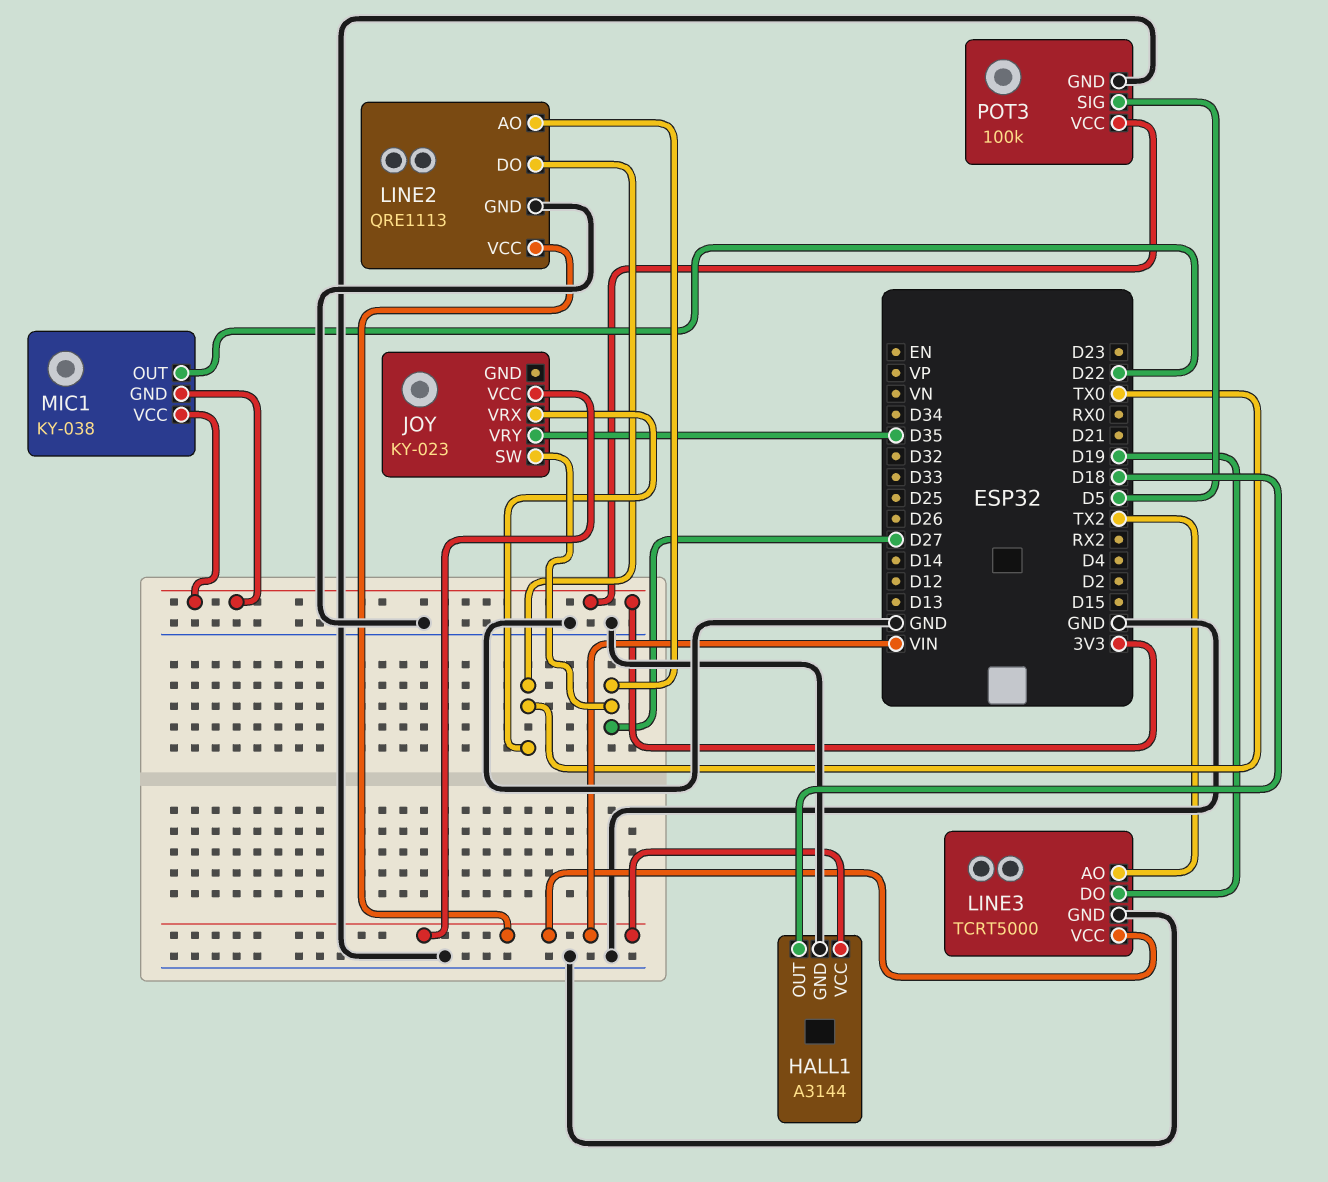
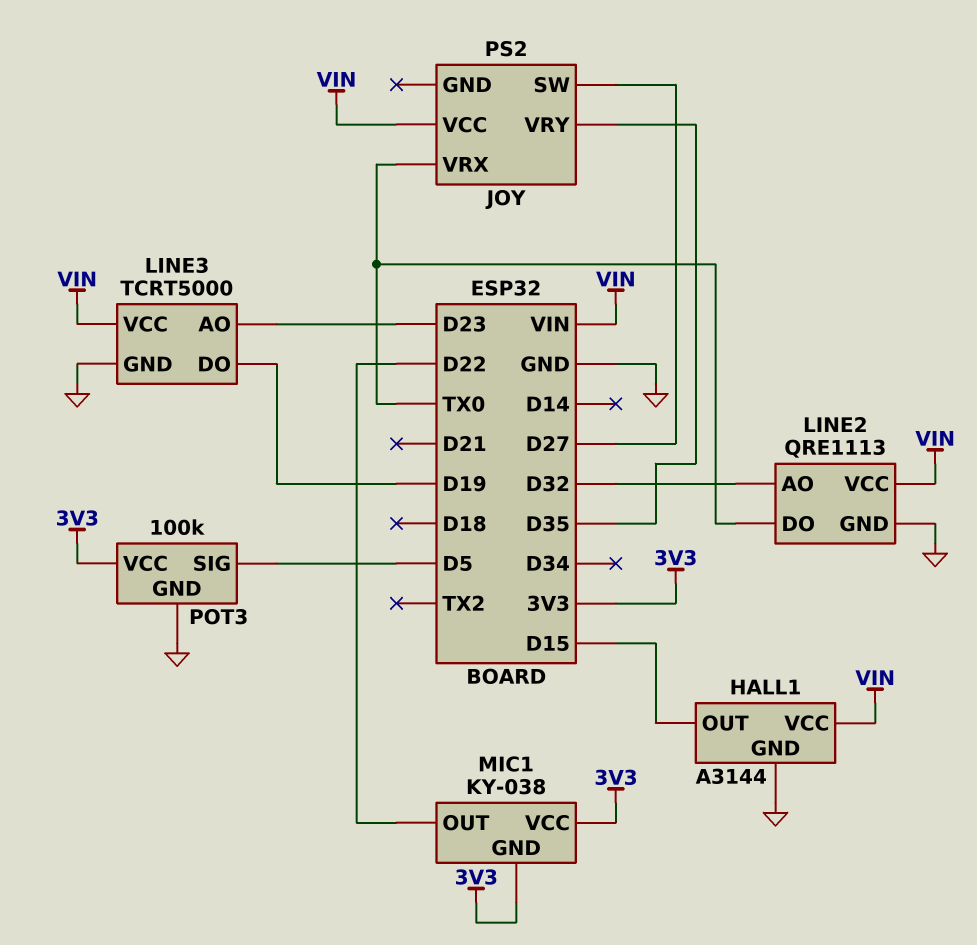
HALL1 pin OUT: D18 -> D15
JOY: KY-023 -> PS2
LINE2 pin AO: D27 -> D32
LINE3 pin AO: TX2 -> D23

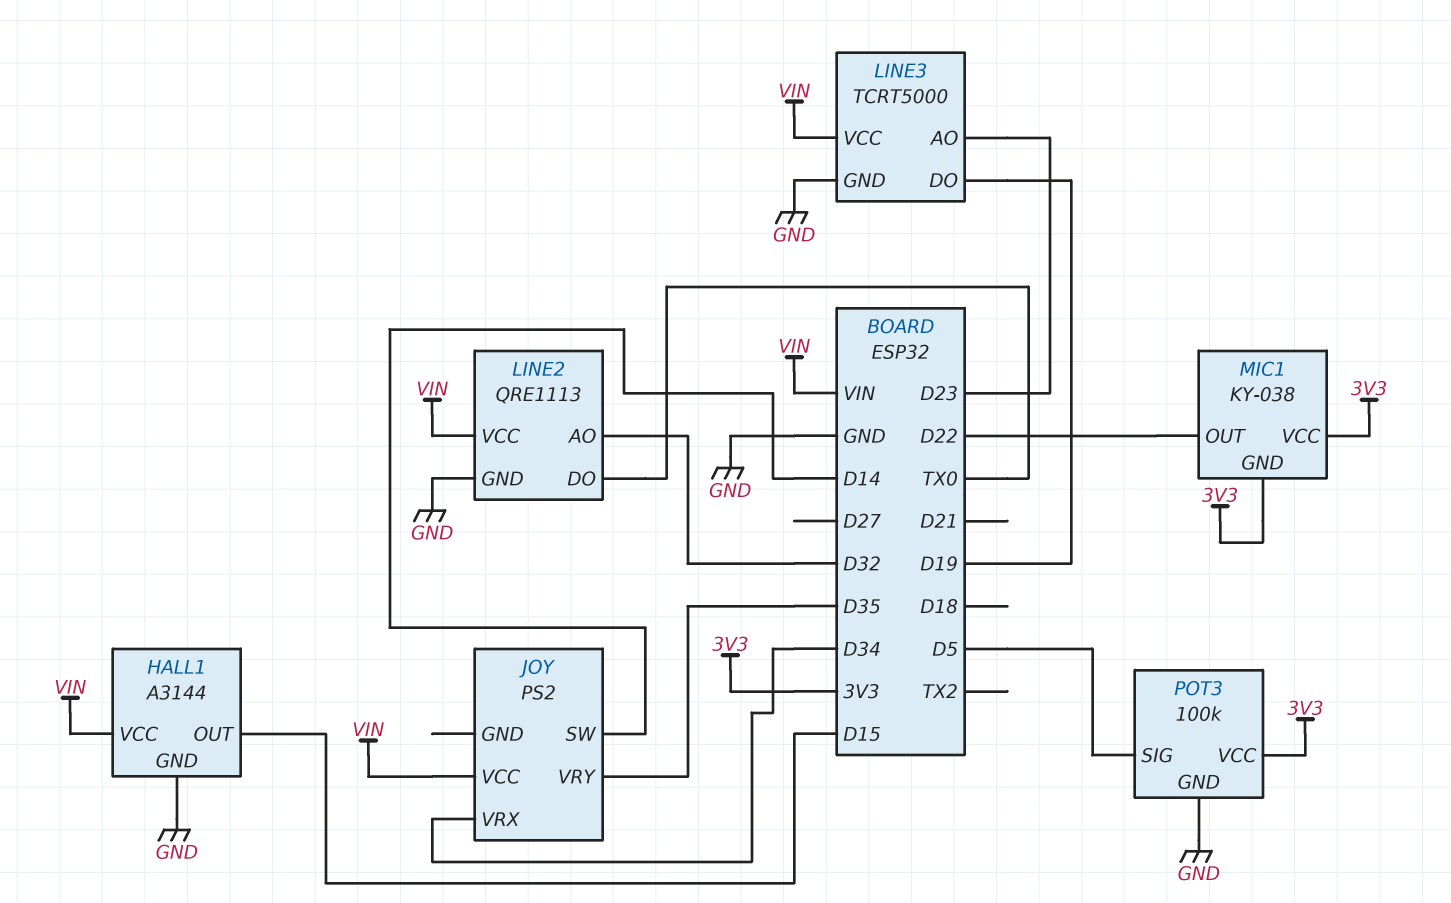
JOY pin SW: D27 -> D14
JOY pin VRX: TX0 -> D34

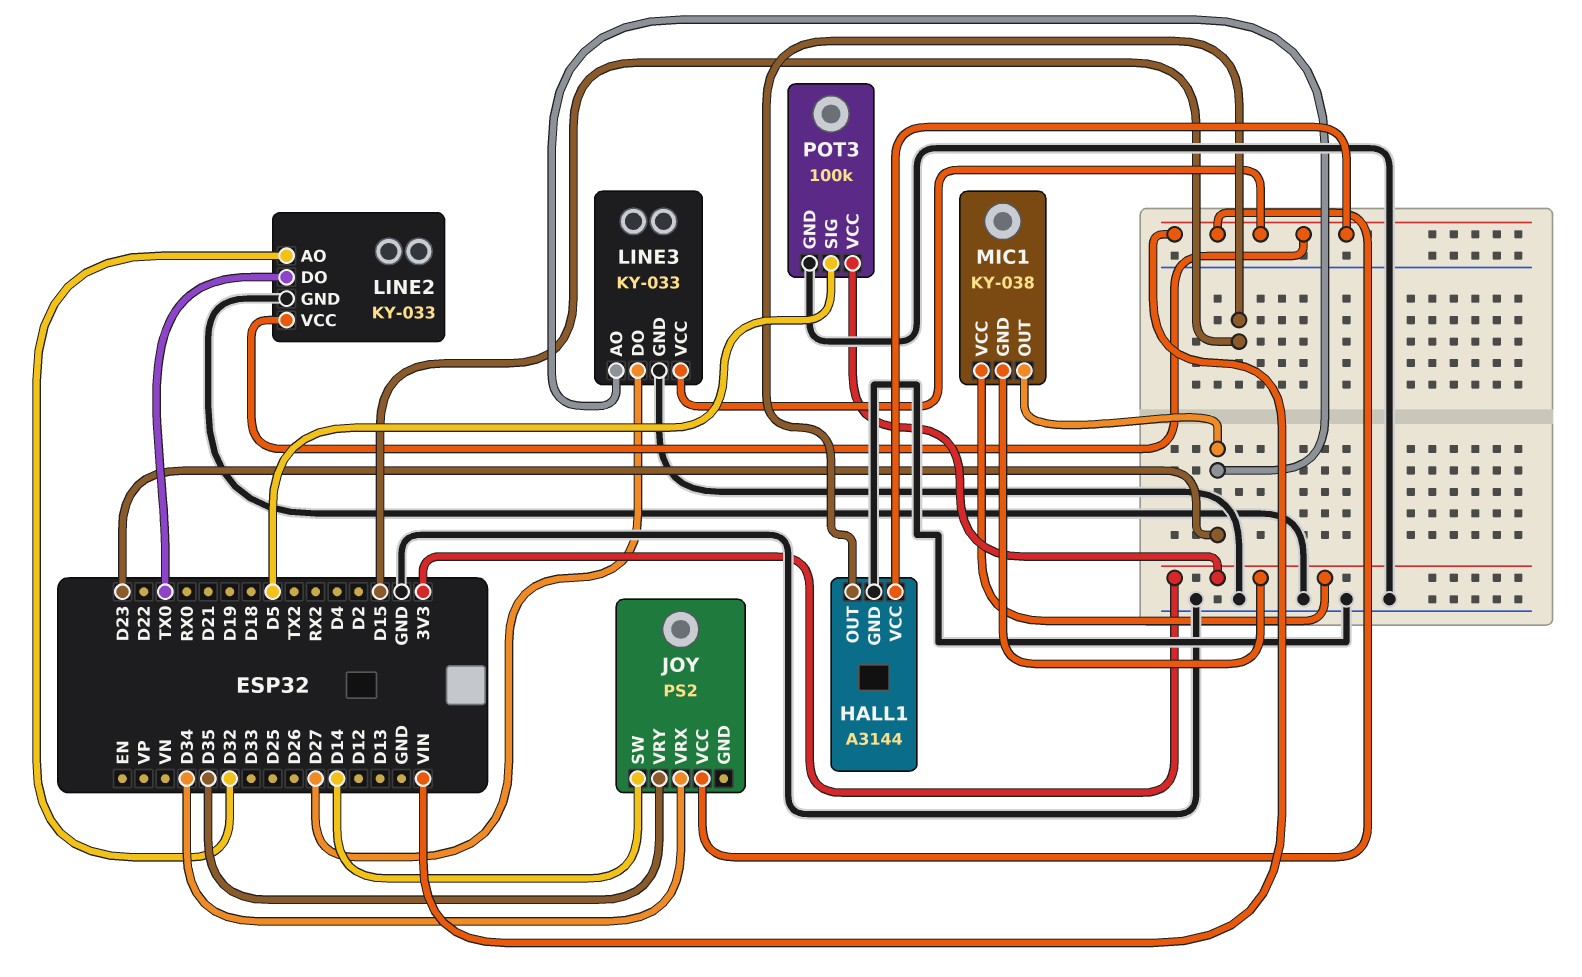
LINE2: QRE1113 -> KY-033
LINE3: TCRT5000 -> KY-033
LINE3 pin DO: D19 -> D27
MIC1 pin OUT: D22 -> D23

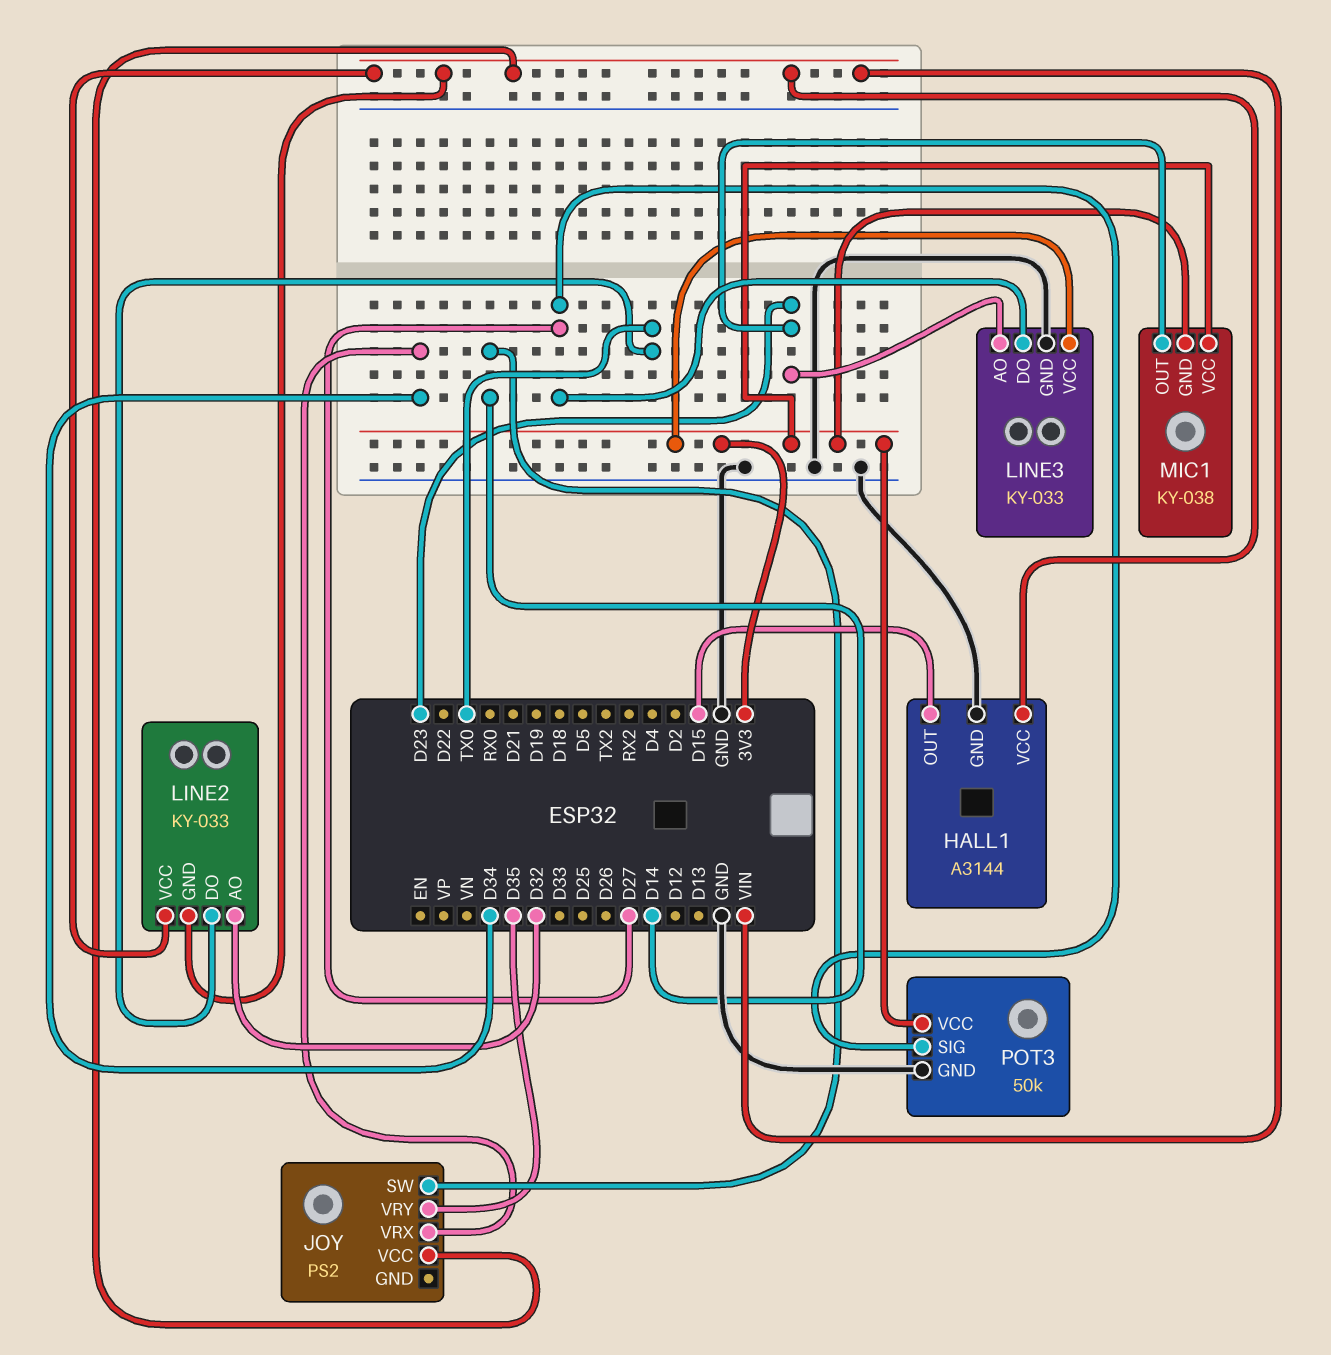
LINE2 pin GND: GND -> VIN
LINE3 pin VCC: VIN -> 3V3
POT3: 100k -> 50k
POT3 pin SIG: D5 -> D27

